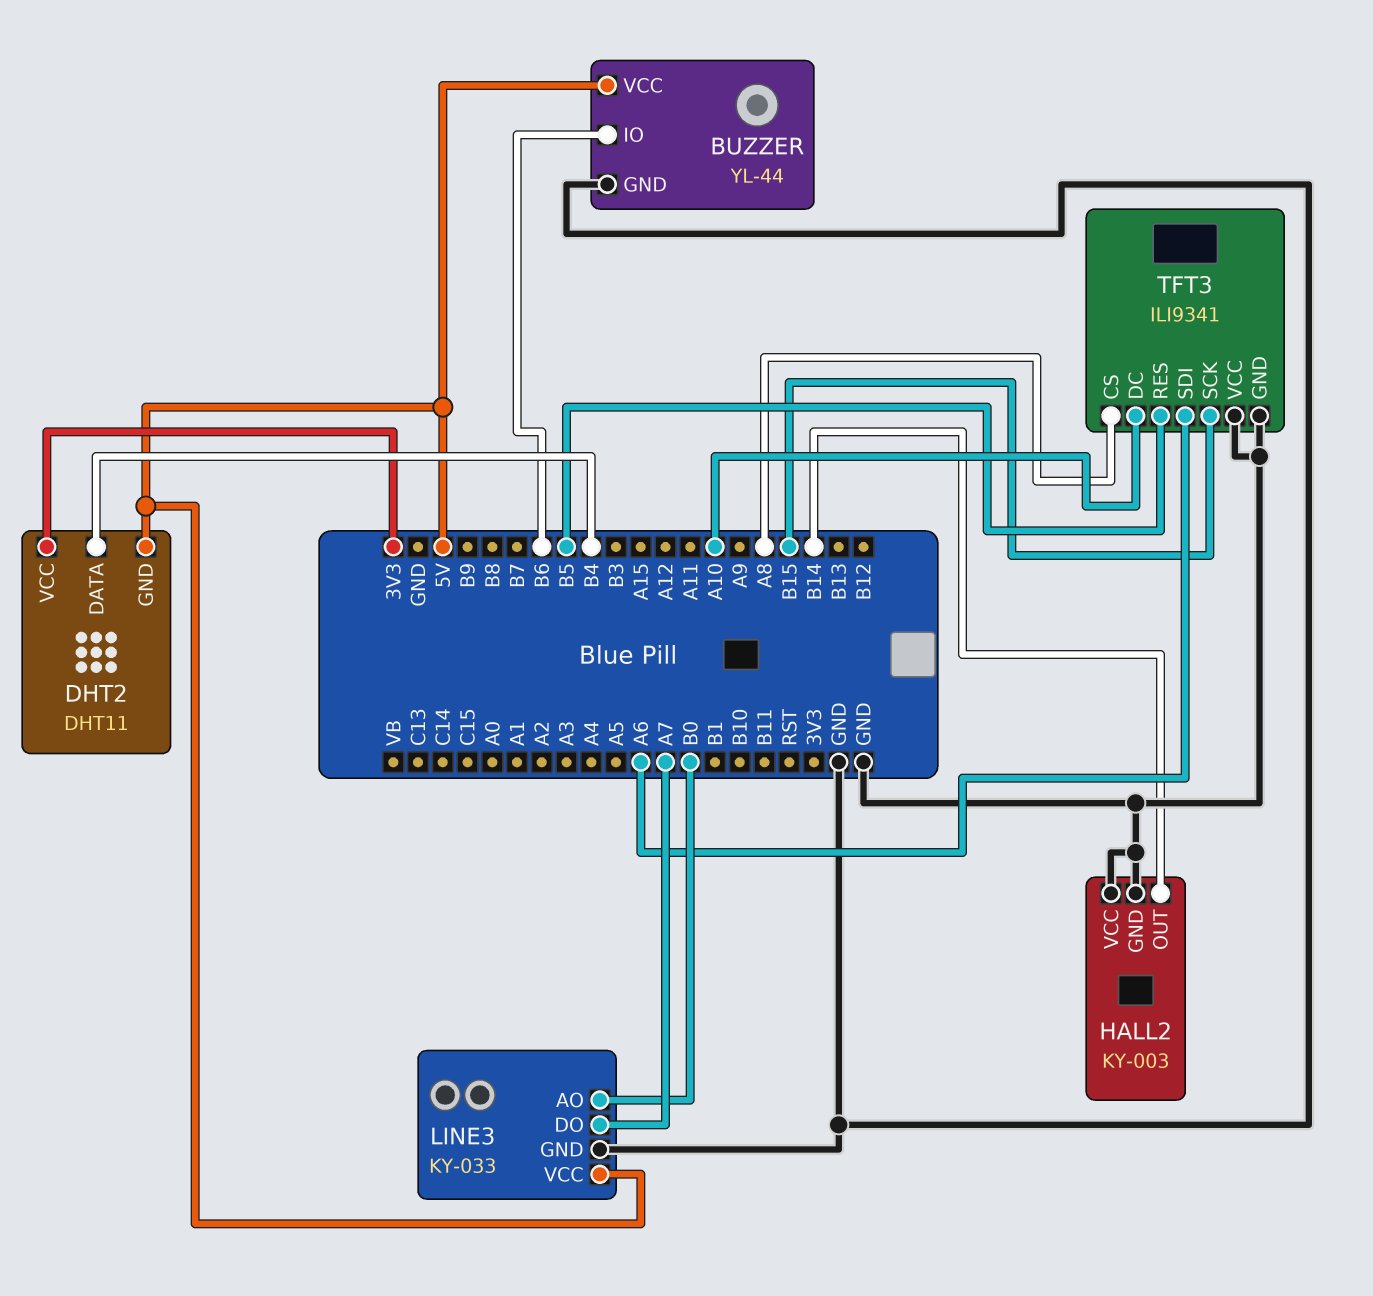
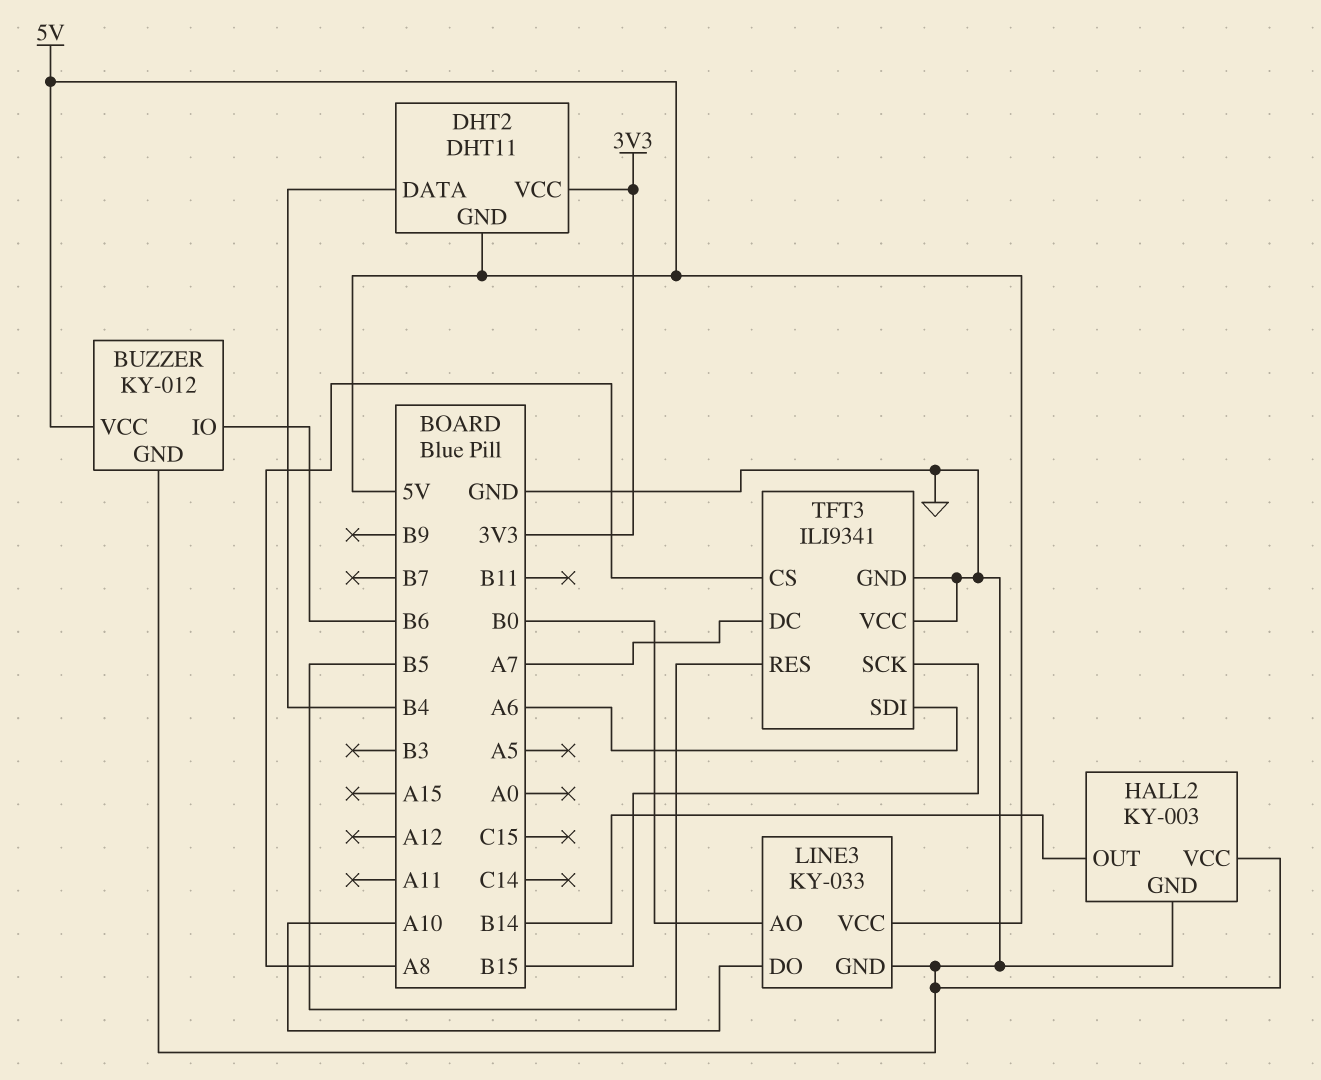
BUZZER: YL-44 -> KY-012
LINE3 pin DO: A7 -> A10
TFT3 pin DC: A10 -> A7

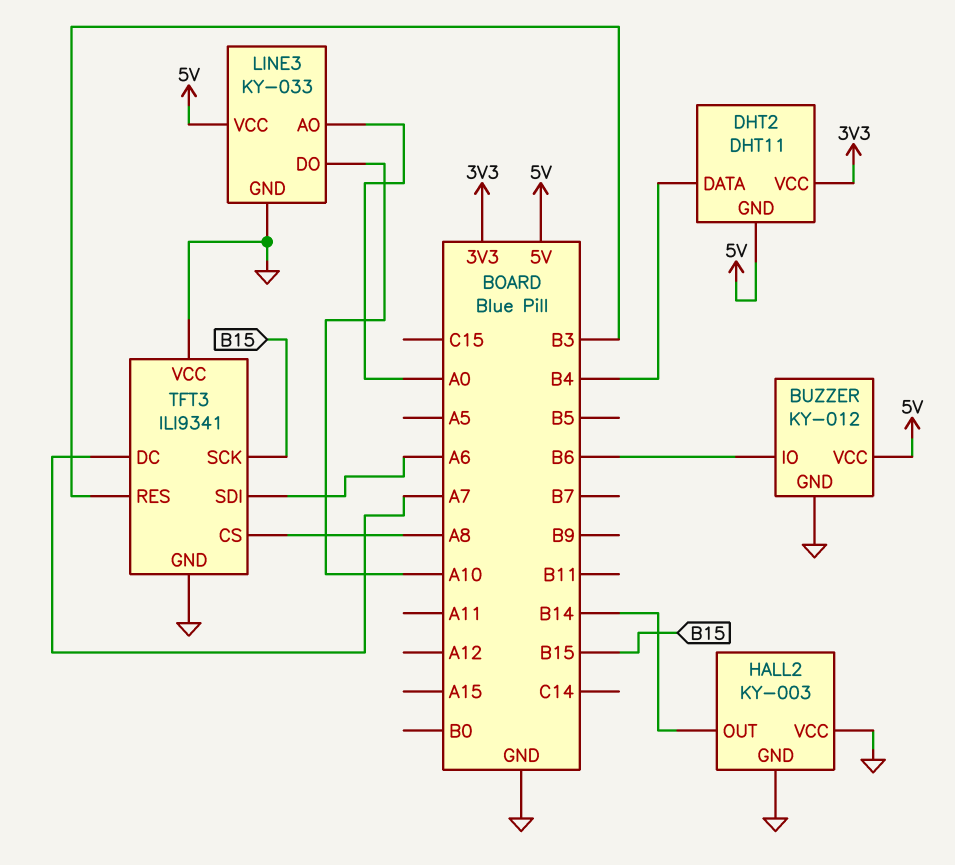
LINE3 pin AO: B0 -> A0
TFT3 pin RES: B5 -> B3

